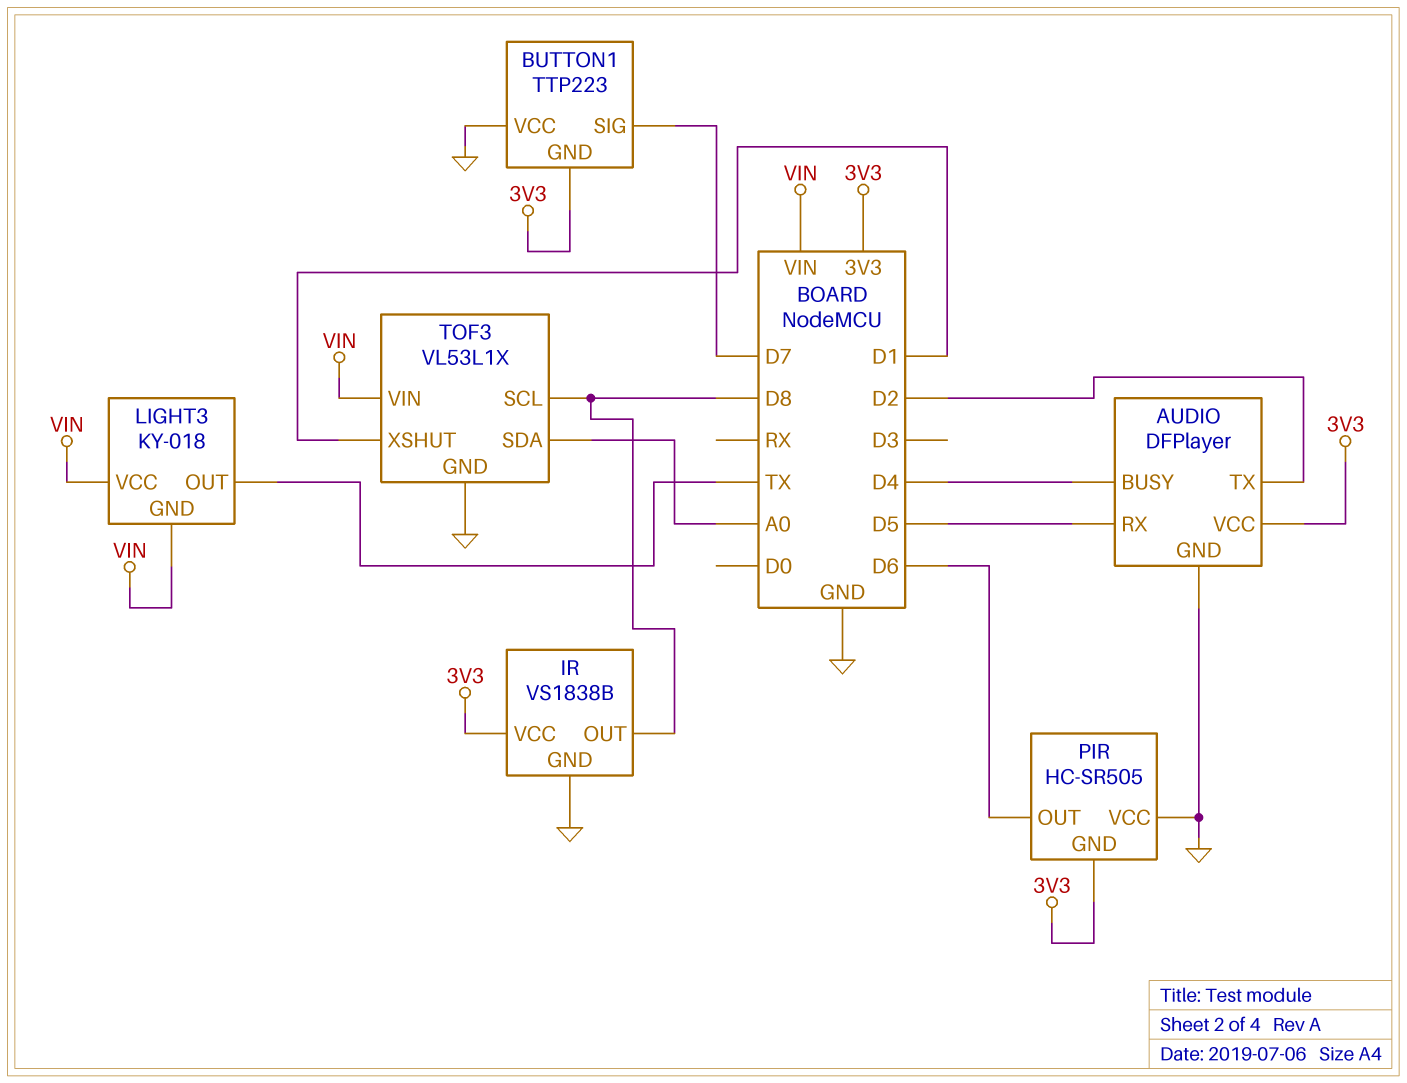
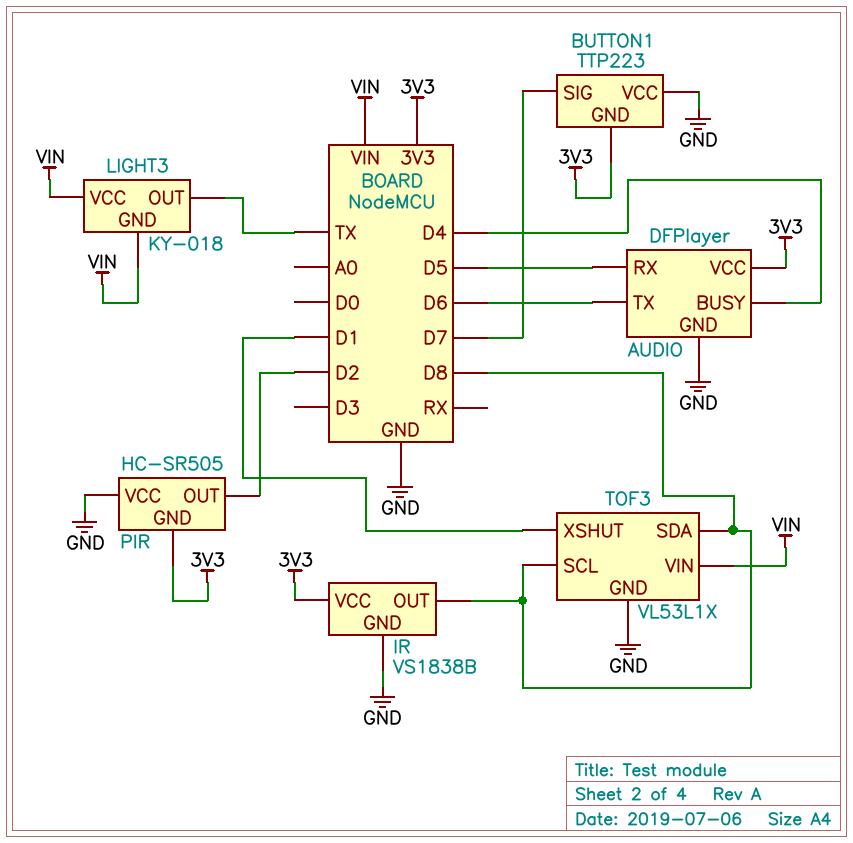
AUDIO pin TX: D2 -> D6
PIR pin OUT: D6 -> D2
TOF3 pin SDA: A0 -> D8

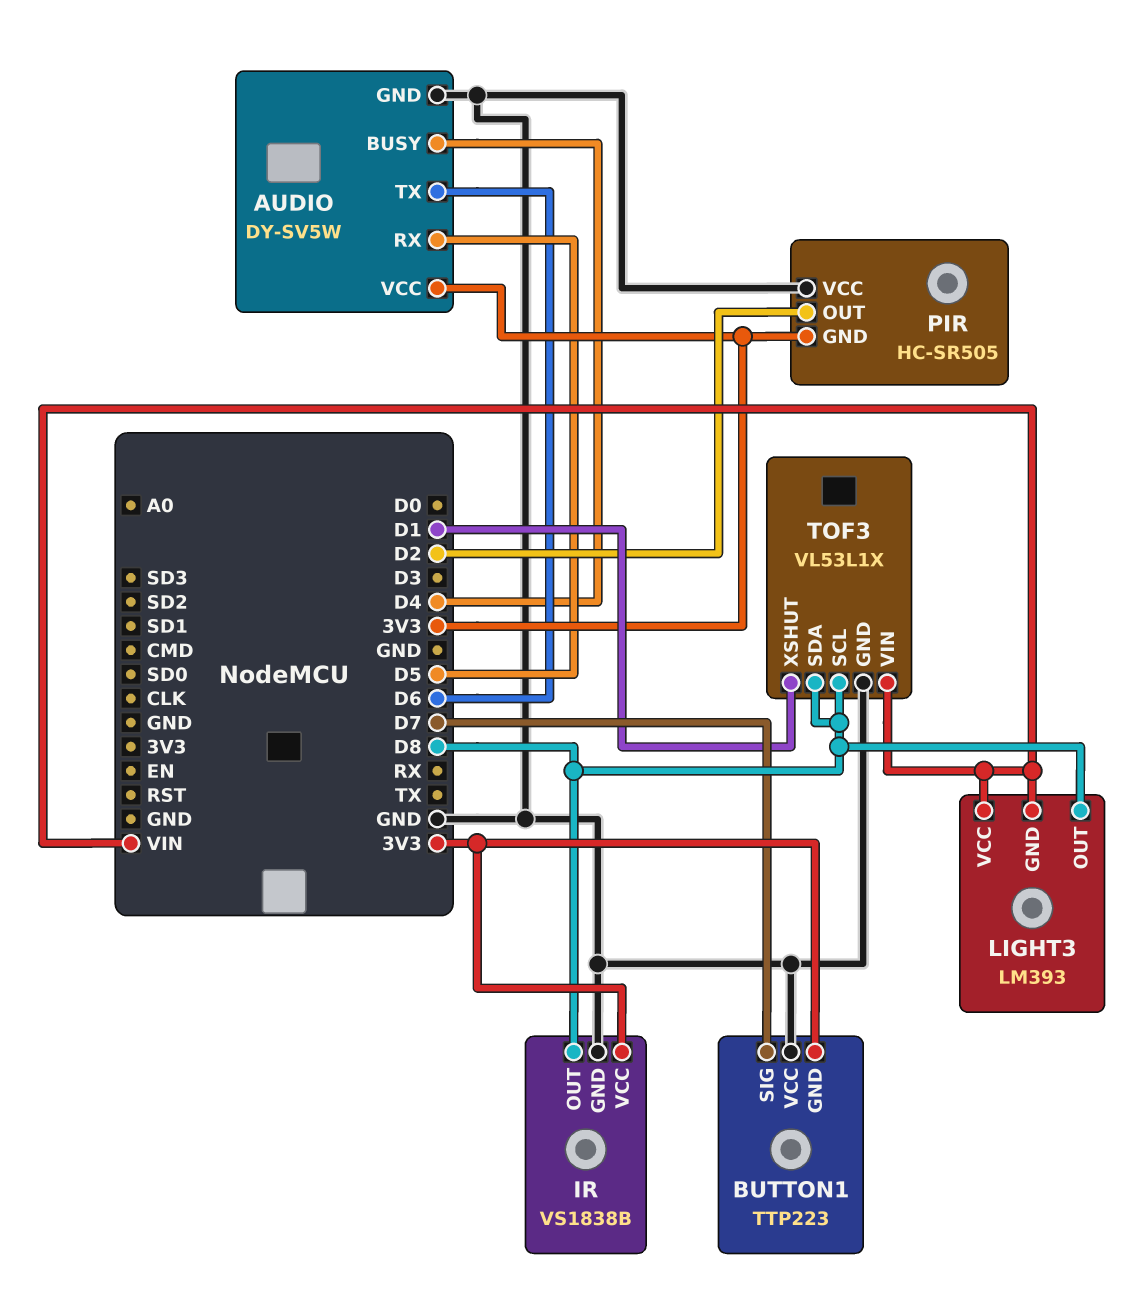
AUDIO: DFPlayer -> DY-SV5W
LIGHT3: KY-018 -> LM393
LIGHT3 pin OUT: TX -> D8

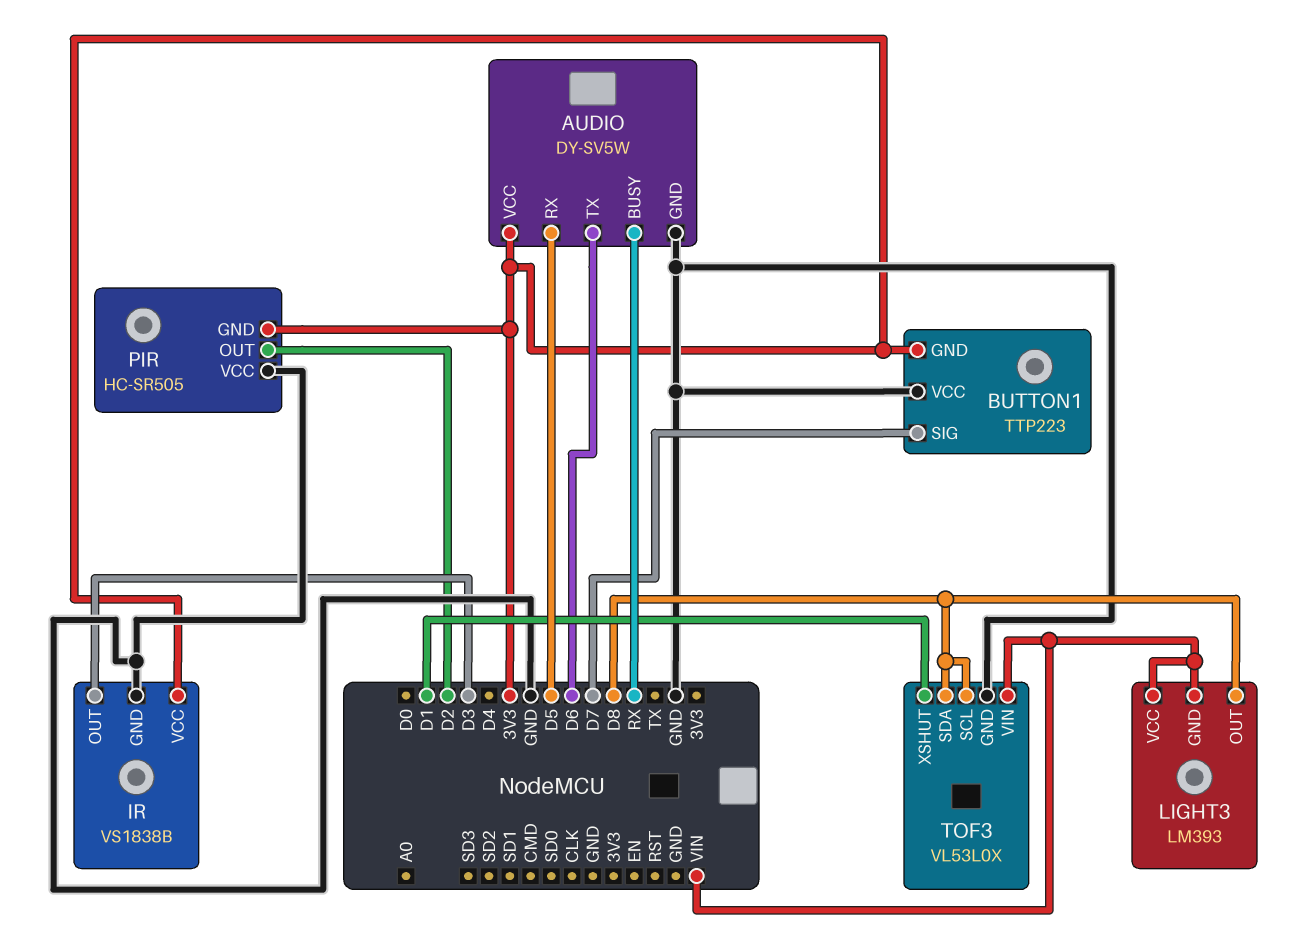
AUDIO pin BUSY: D4 -> RX
IR pin OUT: D8 -> D3
TOF3: VL53L1X -> VL53L0X

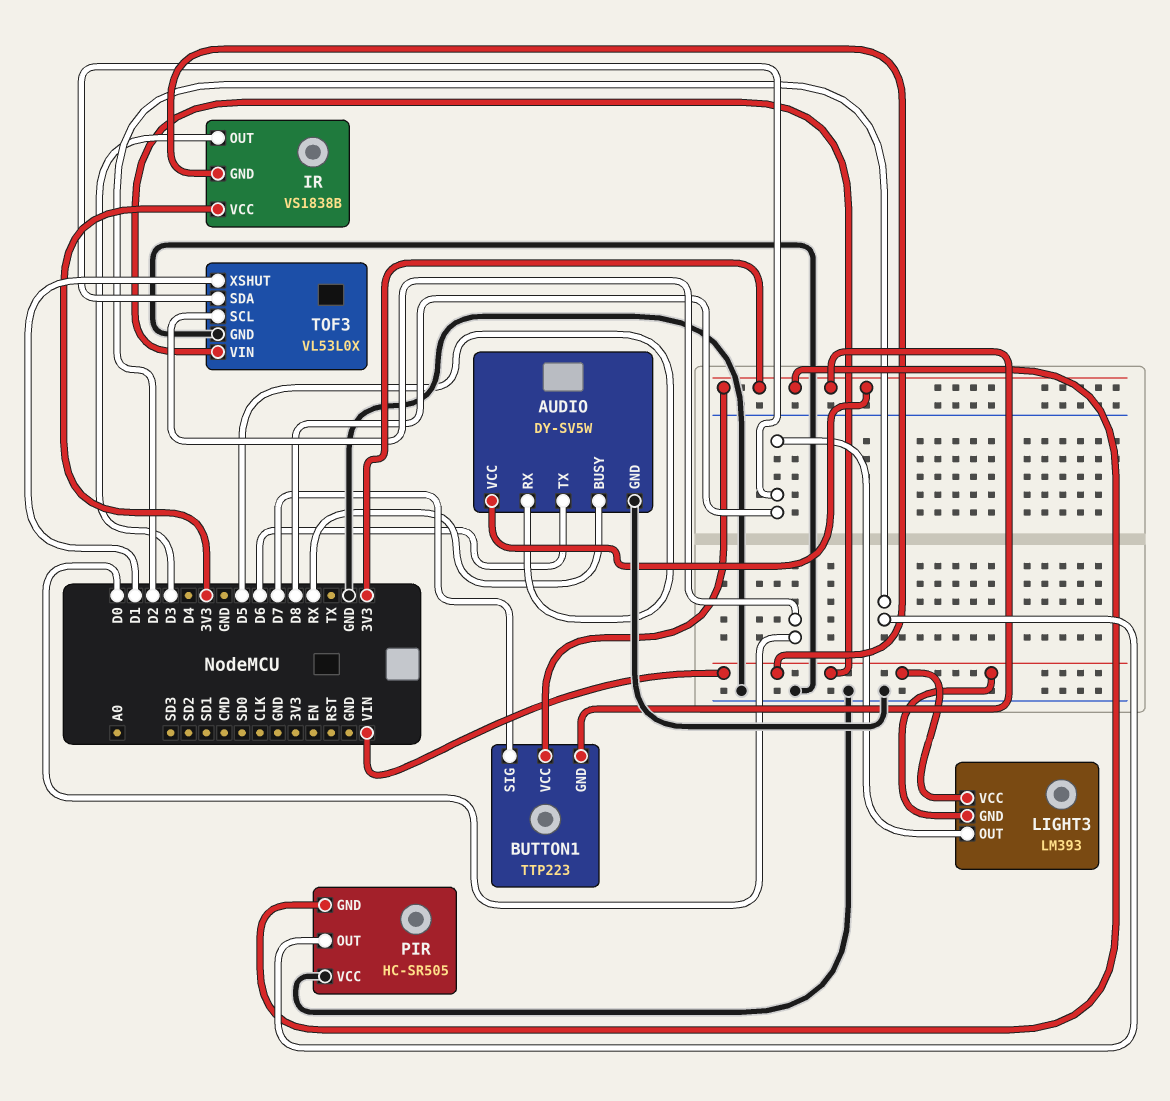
BUTTON1 pin VCC: GND -> 3V3
IR pin GND: GND -> VIN
TOF3 pin SCL: D8 -> D0

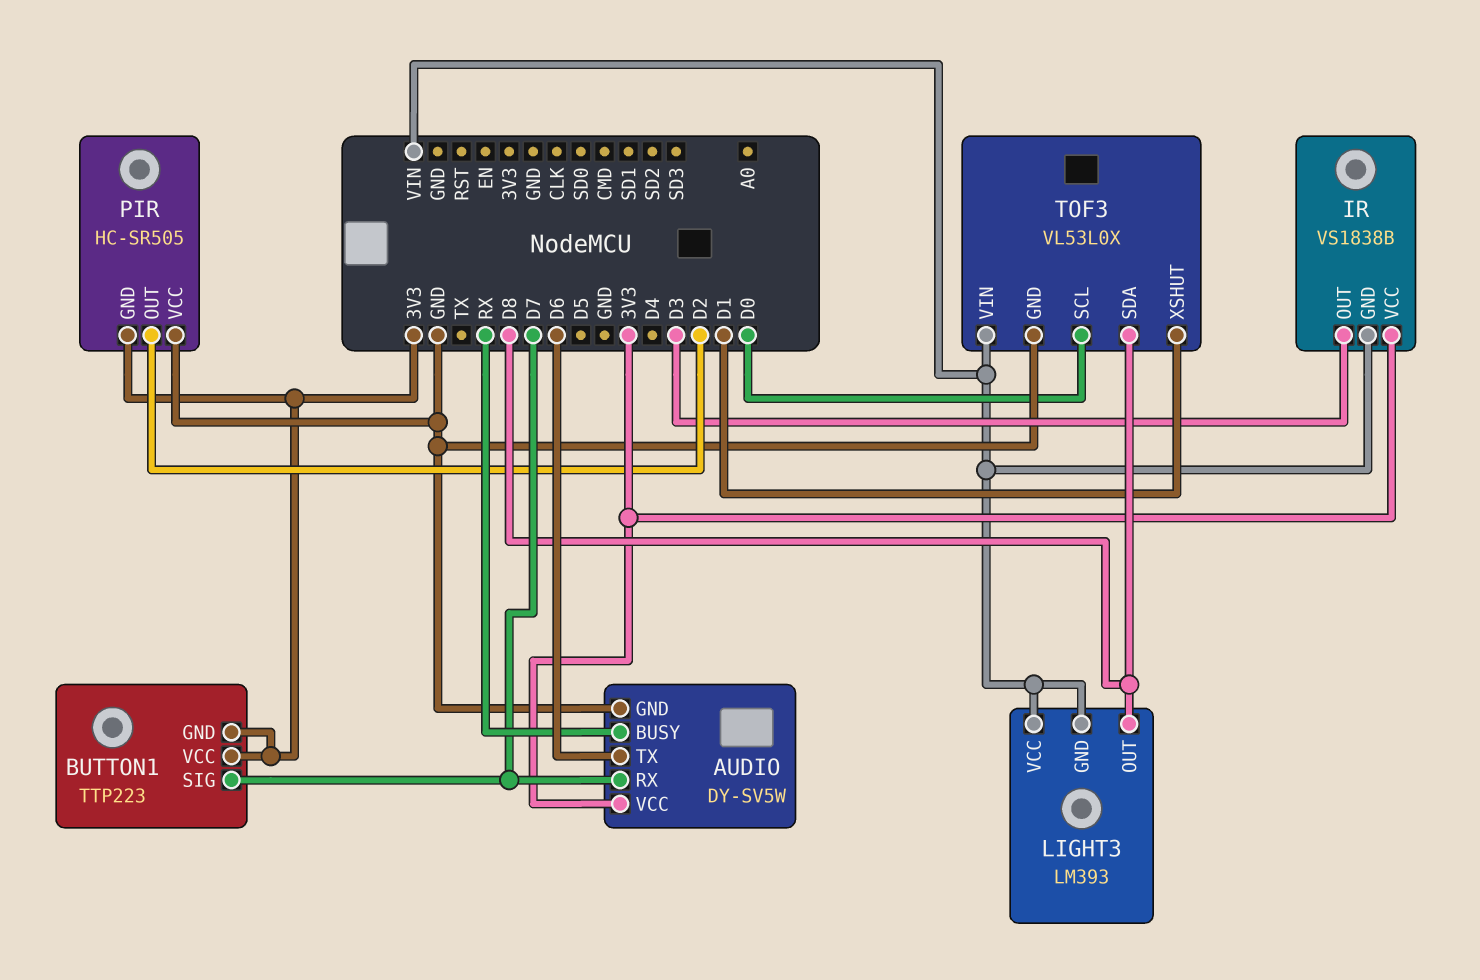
AUDIO pin RX: D5 -> D7

